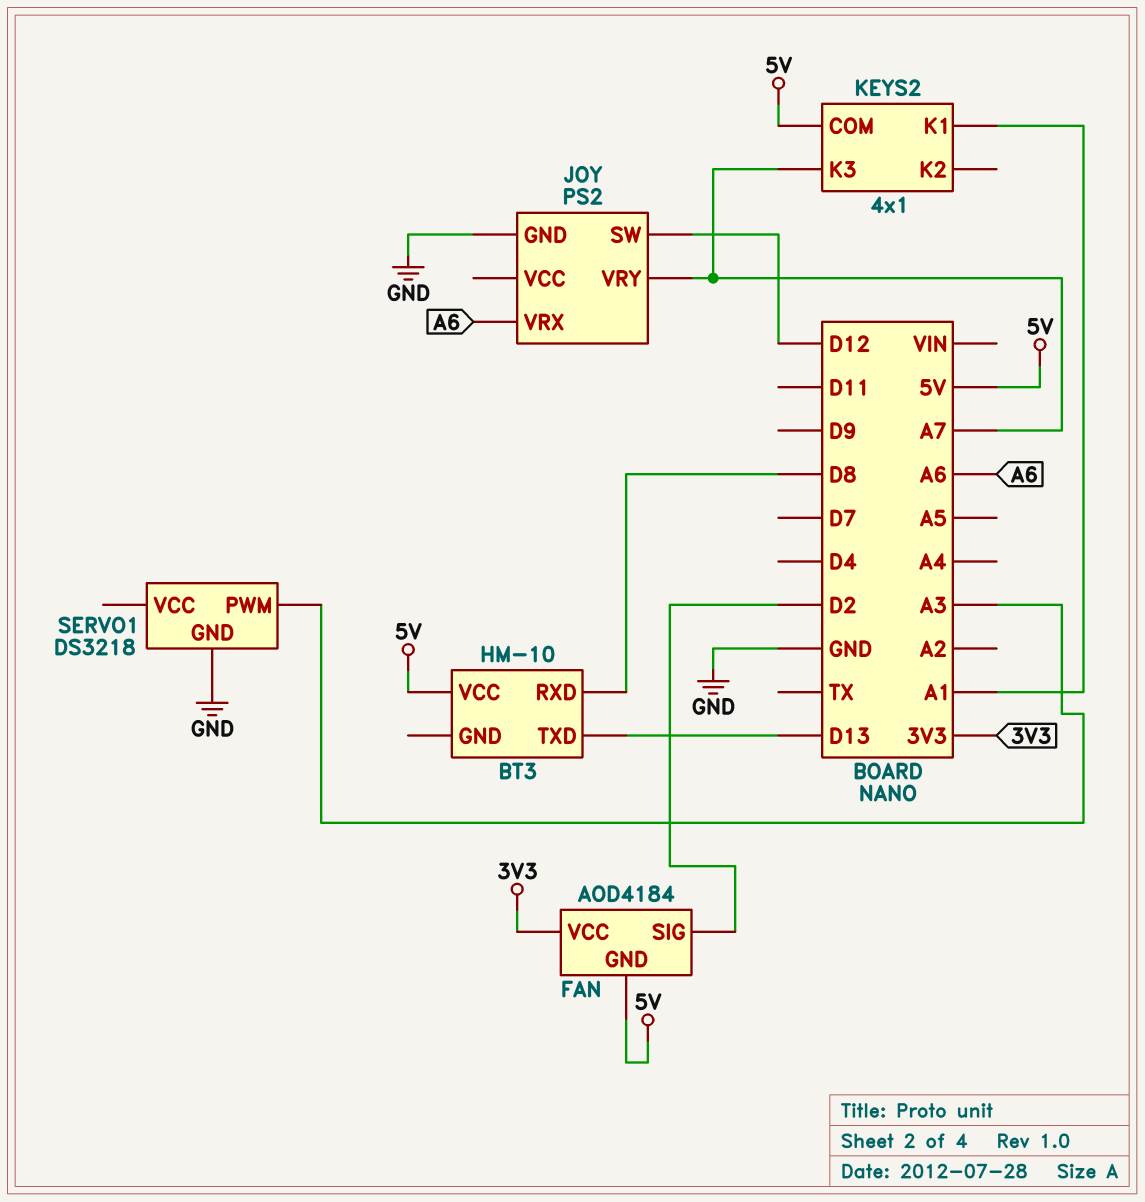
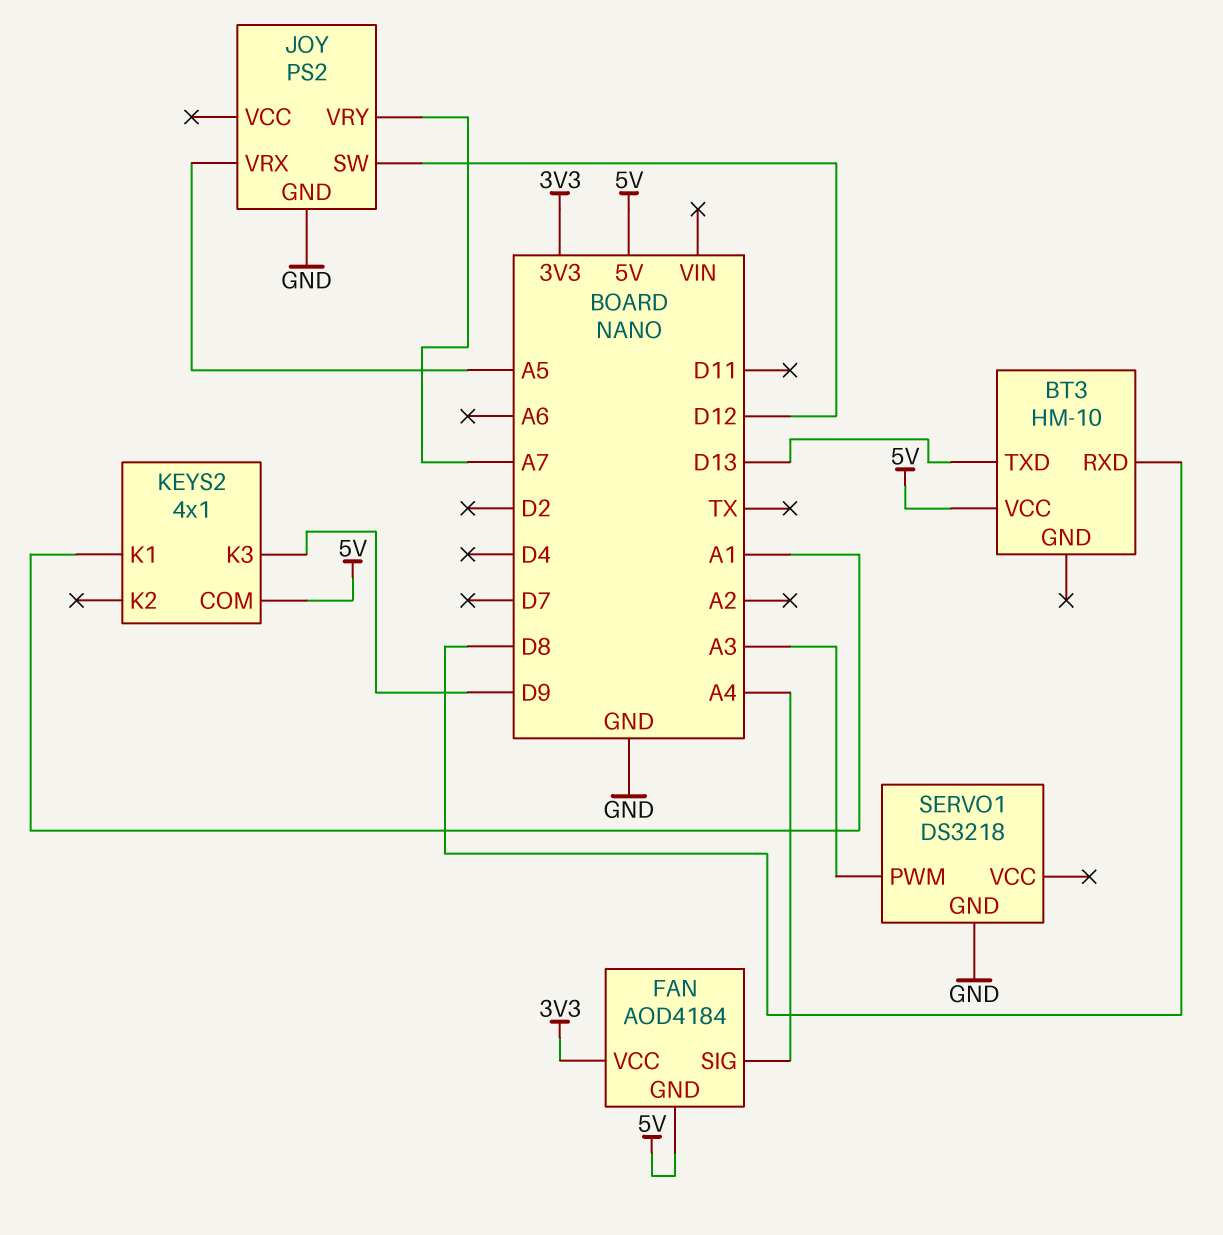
FAN pin SIG: D2 -> A4
JOY pin VRX: A6 -> A5
KEYS2 pin K3: A7 -> D9

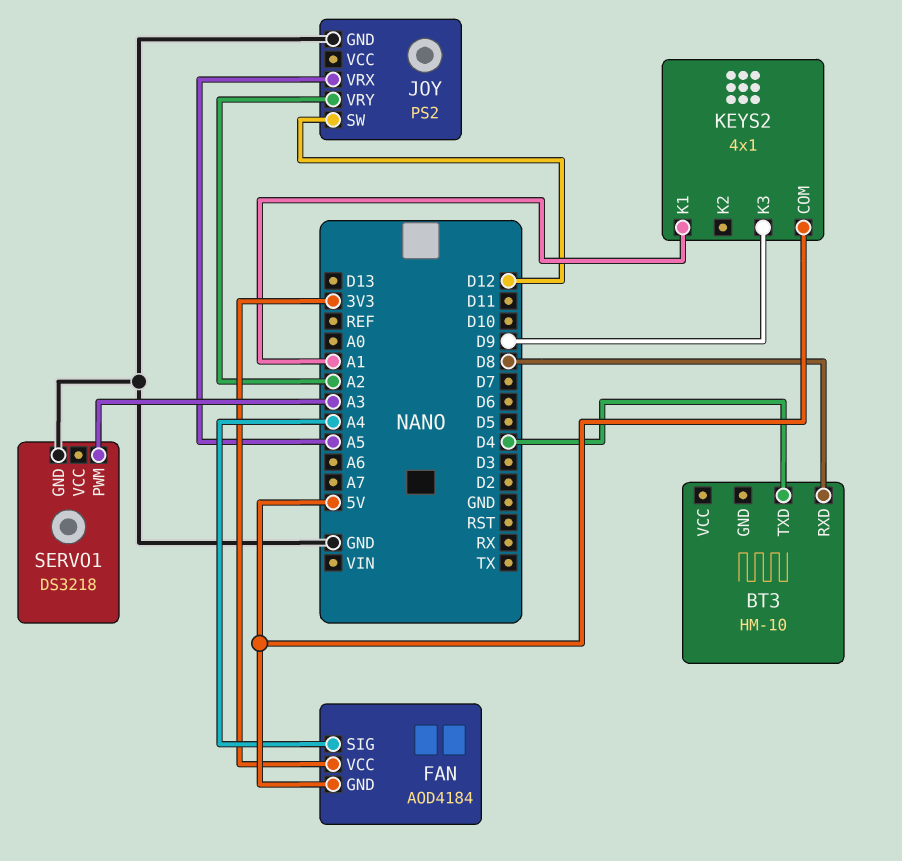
BT3 pin TXD: D13 -> D4
BT3 pin VCC: 5V -> none
JOY pin VRY: A7 -> A2

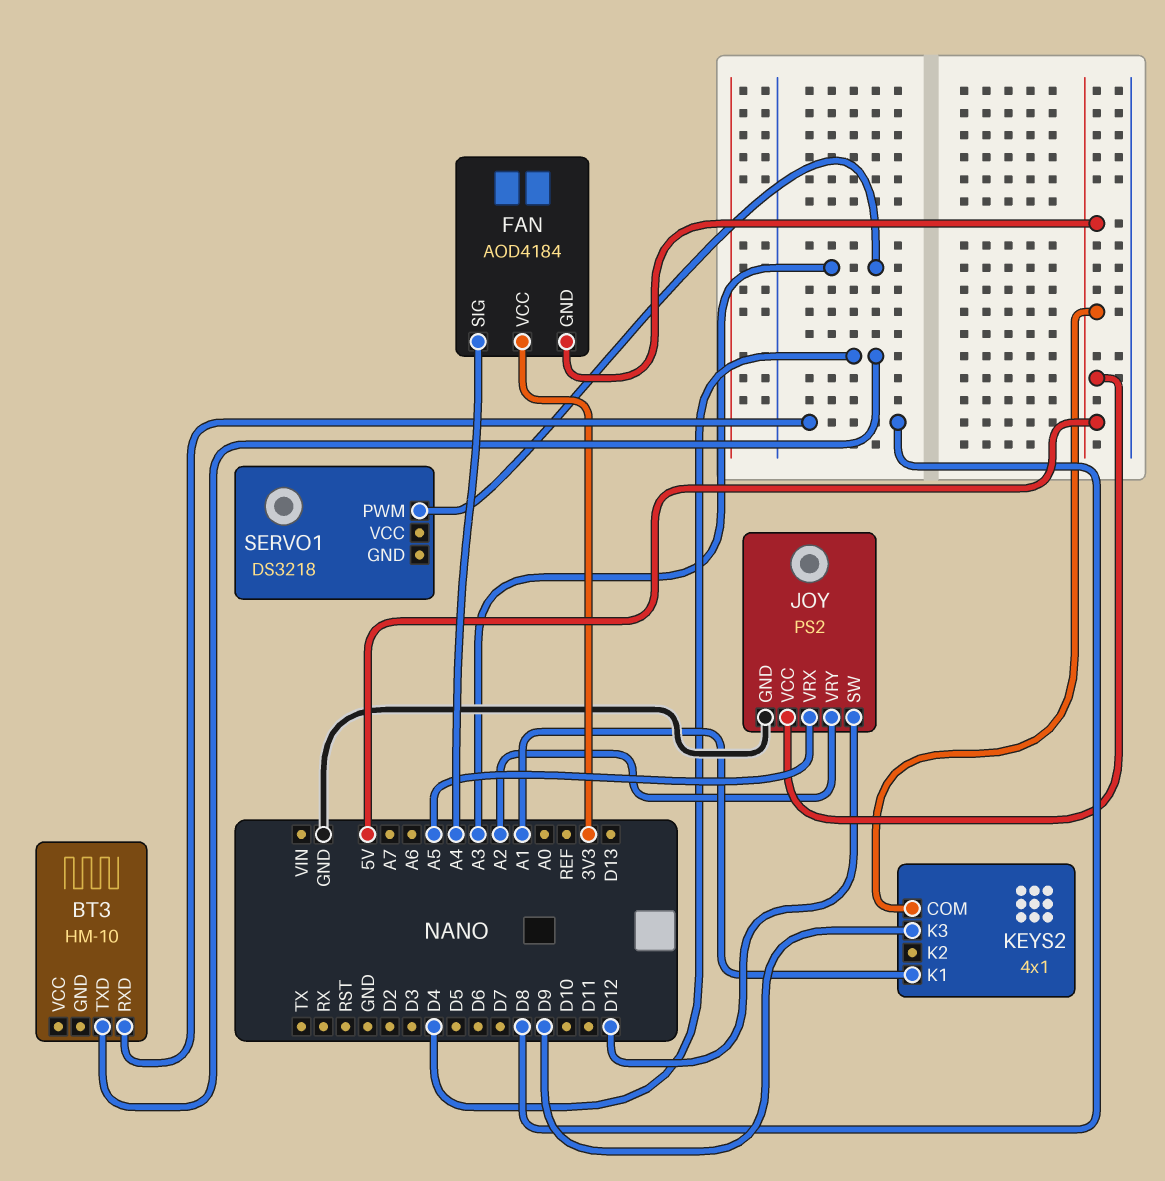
JOY pin VCC: none -> 5V
SERVO1 pin GND: GND -> none

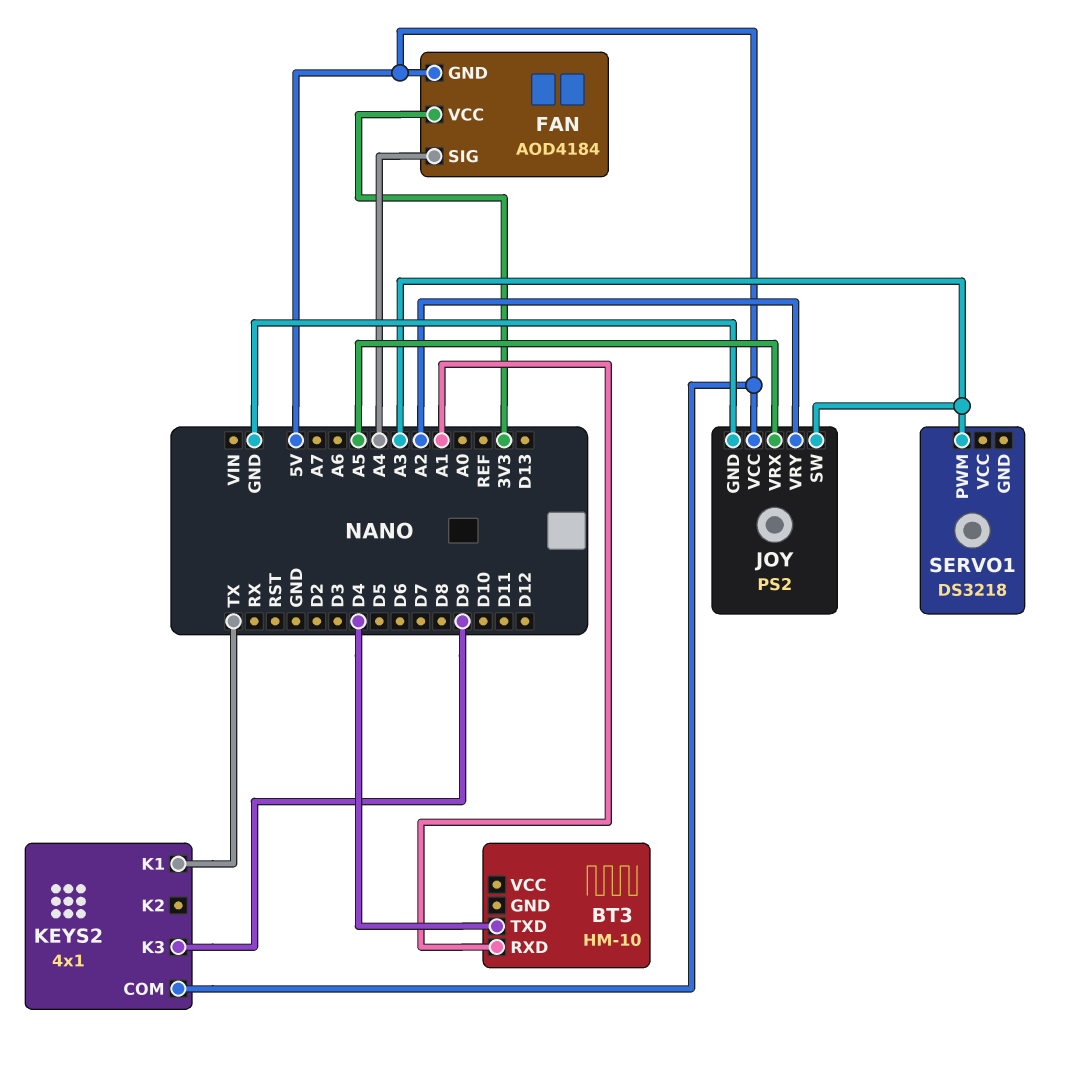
BT3 pin RXD: D8 -> A1
JOY pin SW: D12 -> A3
KEYS2 pin K1: A1 -> TX

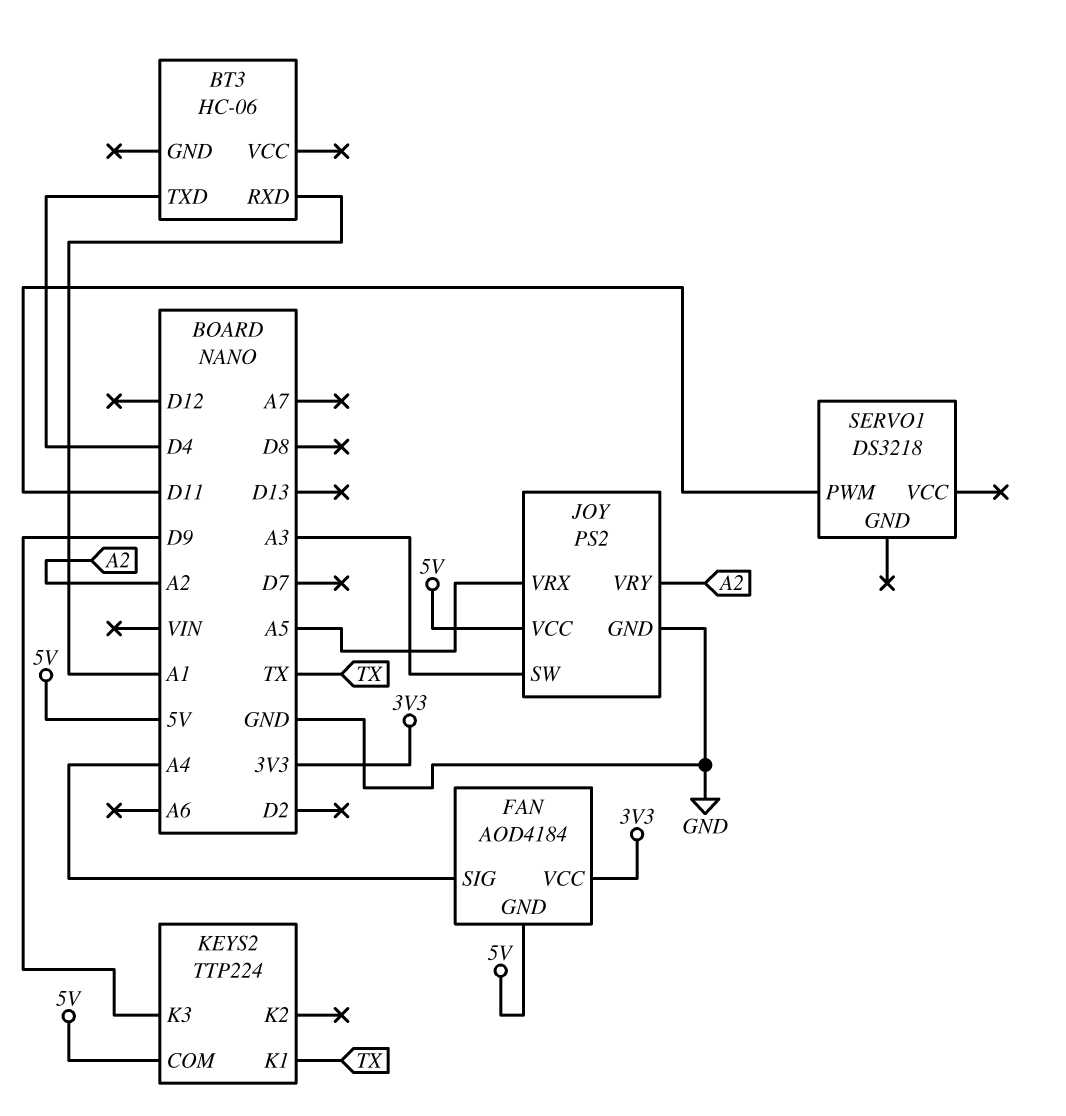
BT3: HM-10 -> HC-06
KEYS2: 4x1 -> TTP224
SERVO1 pin PWM: A3 -> D11

